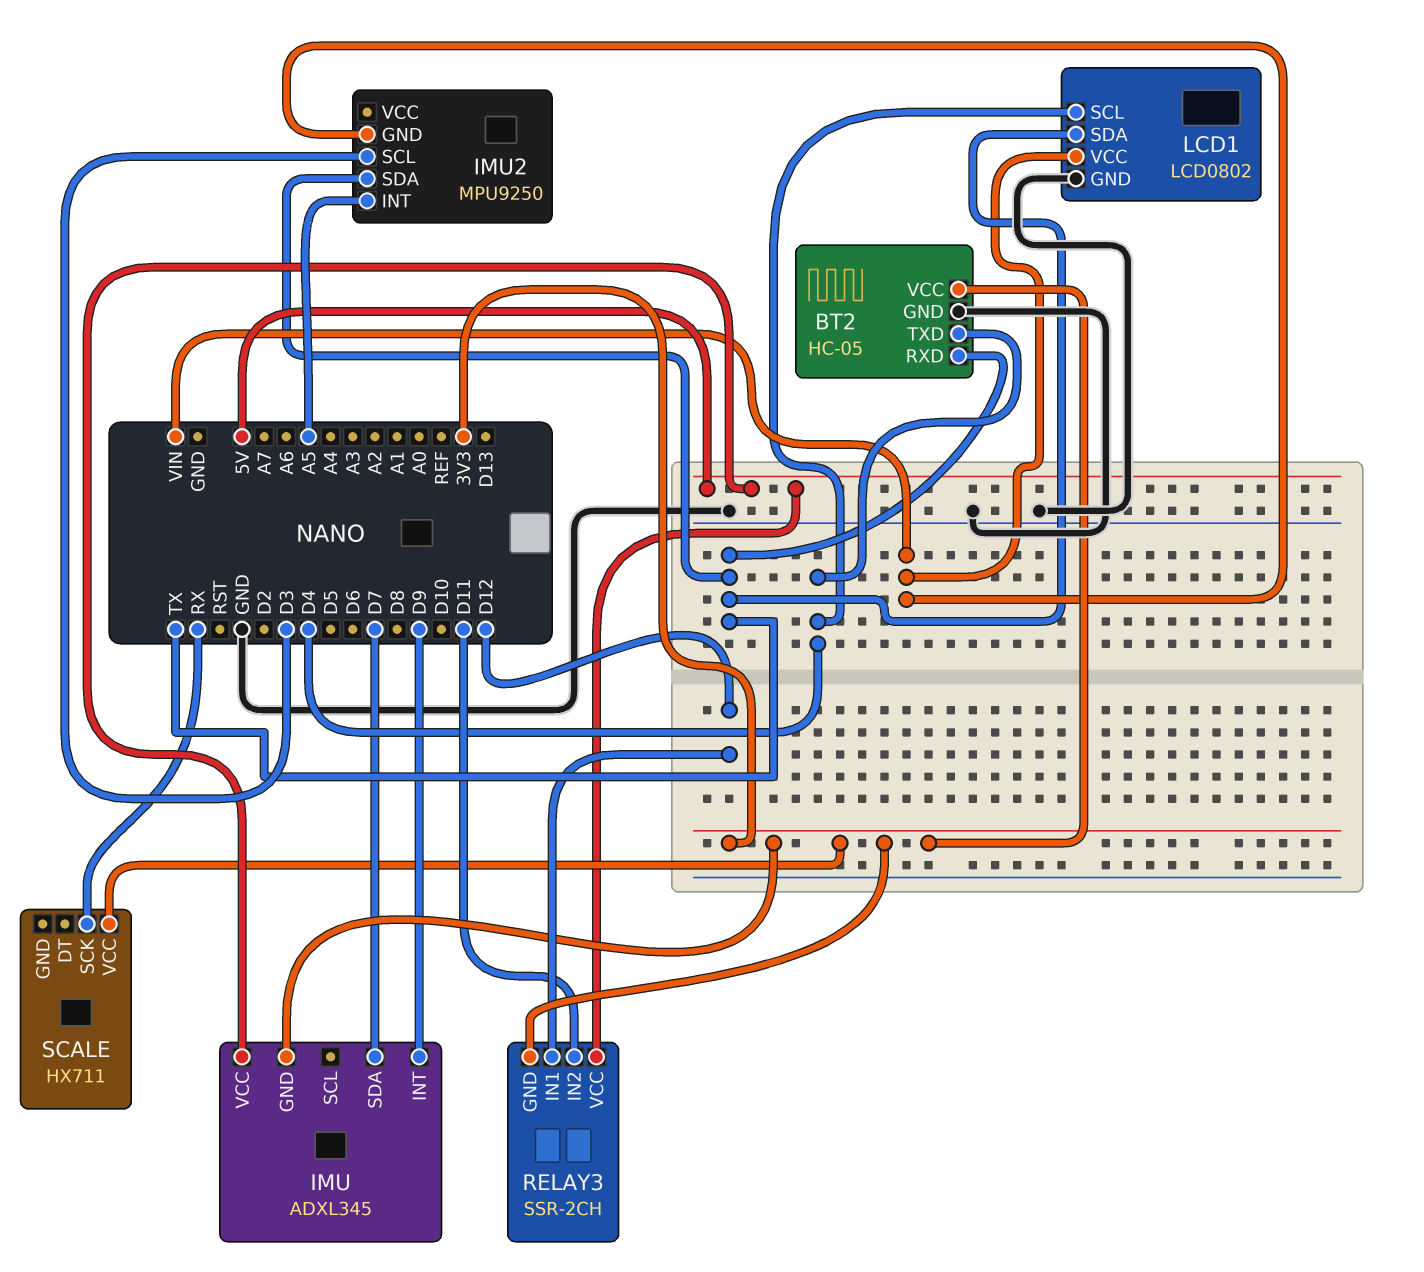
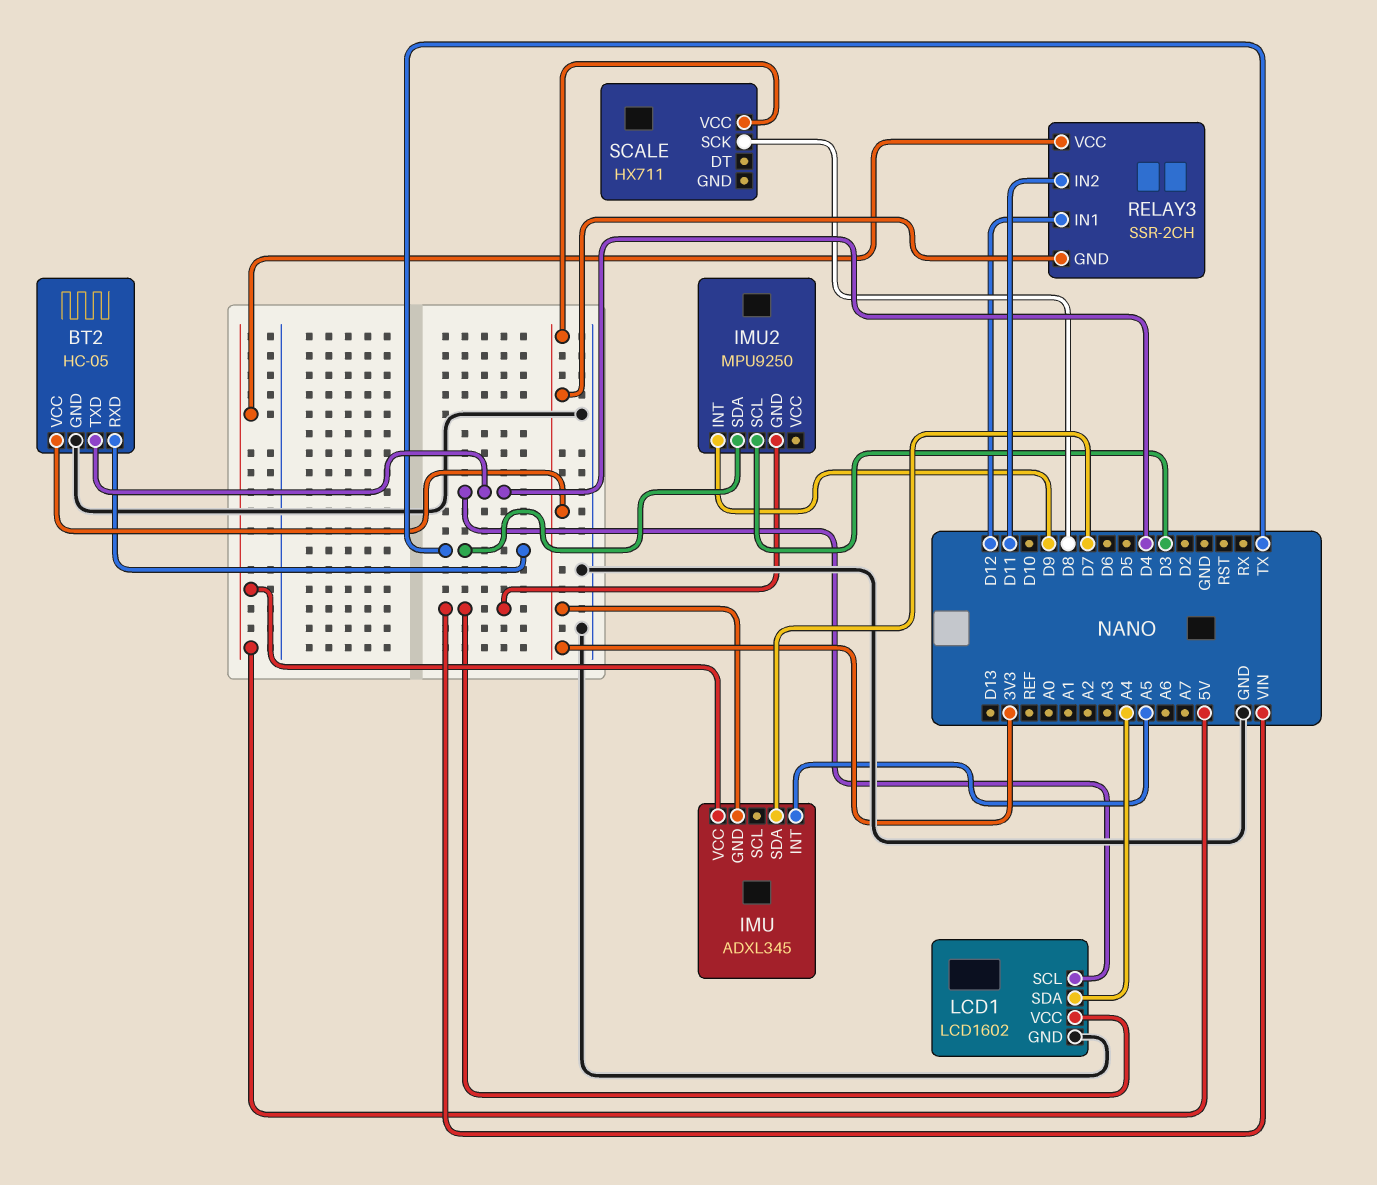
IMU pin INT: D9 -> A5
IMU2 pin INT: A5 -> D9
LCD1: LCD0802 -> LCD1602
LCD1 pin SDA: TX -> A4
SCALE pin SCK: RX -> D8

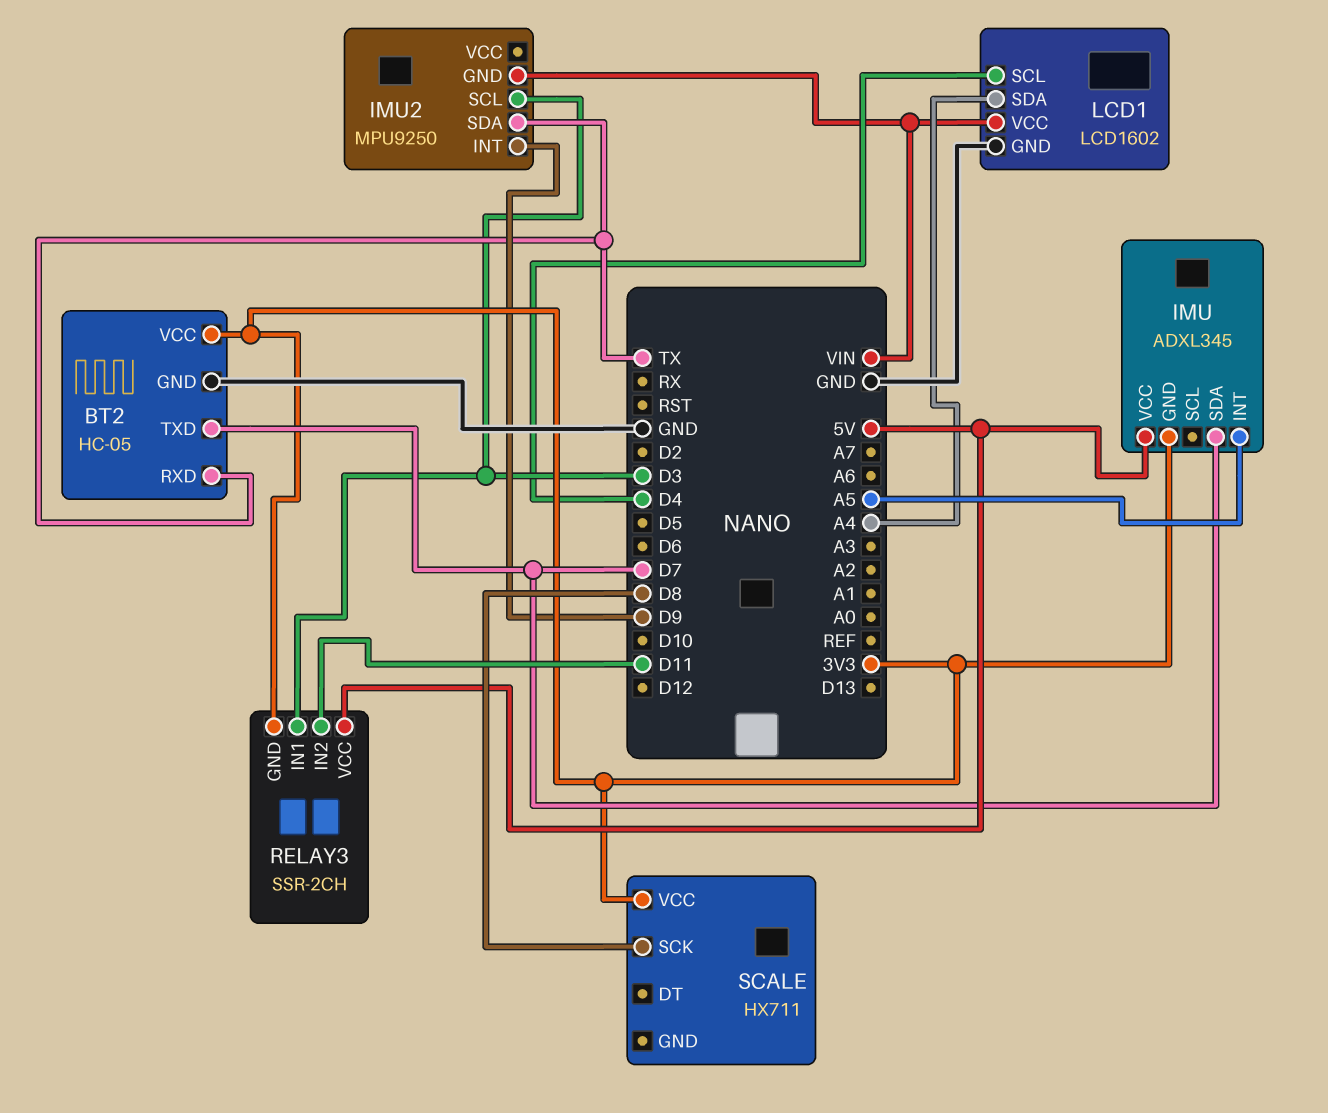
BT2 pin TXD: D4 -> D7
RELAY3 pin IN1: D12 -> D3

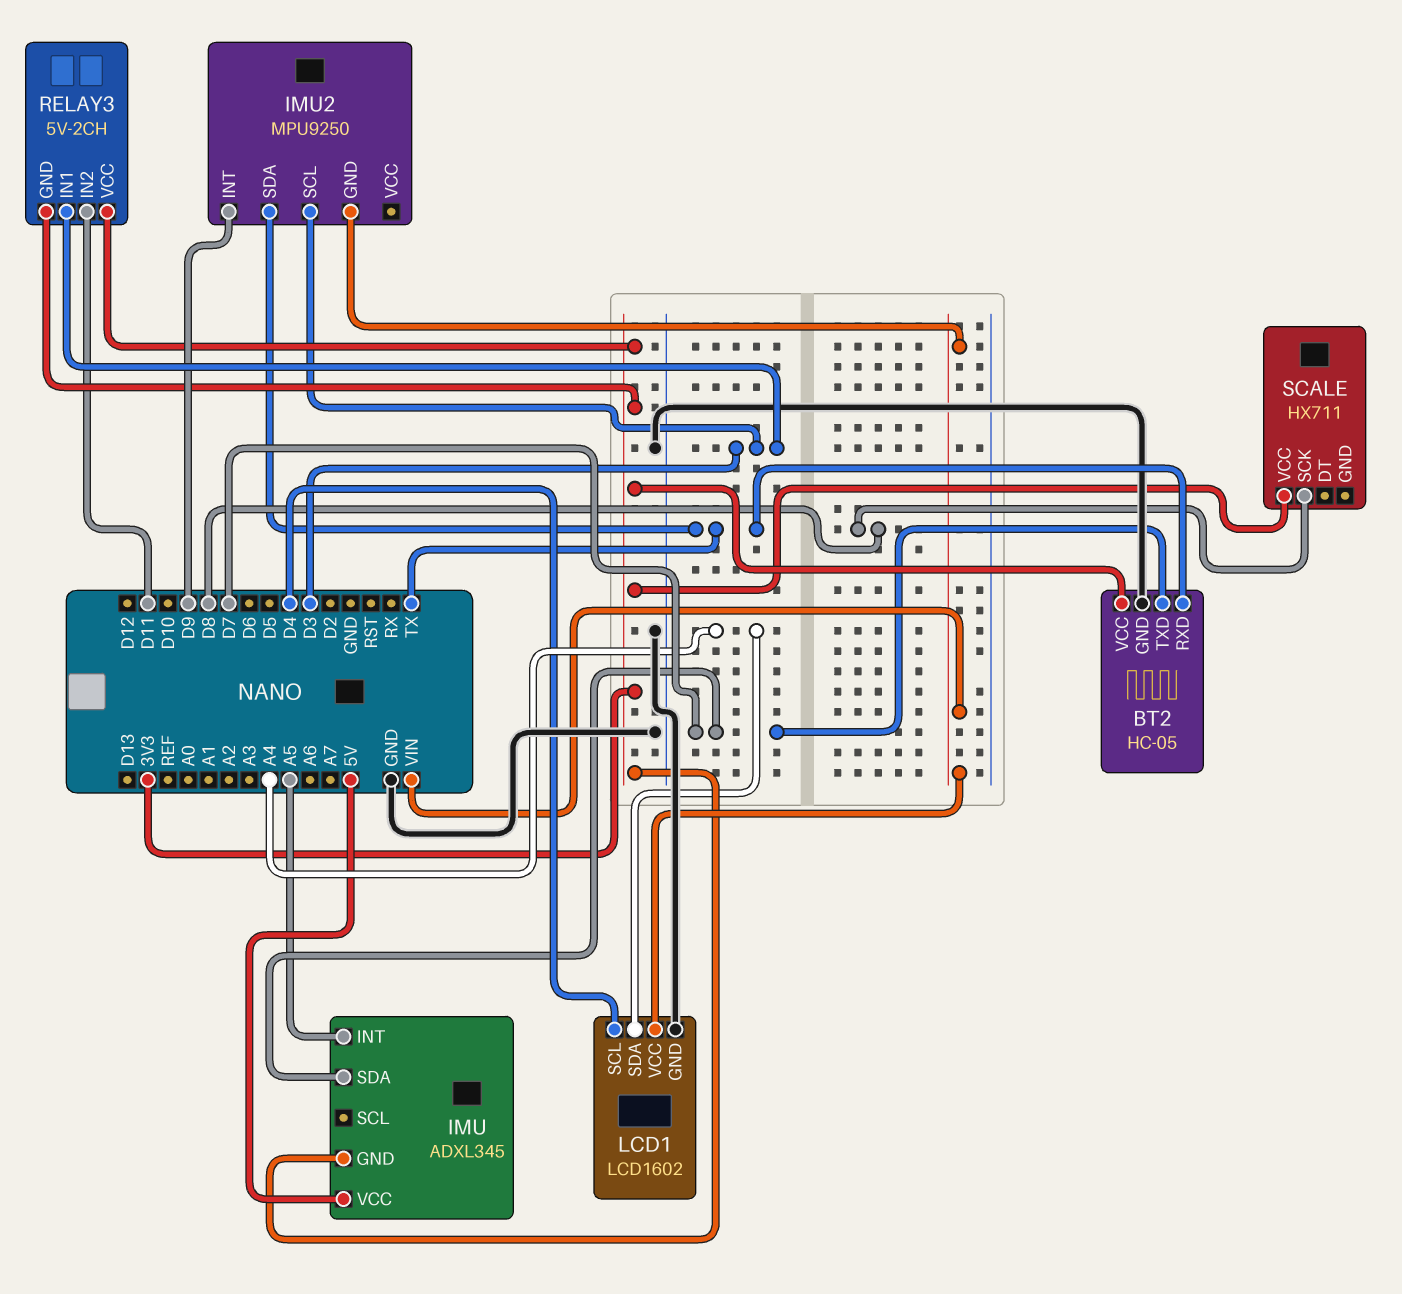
RELAY3: SSR-2CH -> 5V-2CH
RELAY3 pin VCC: 5V -> 3V3

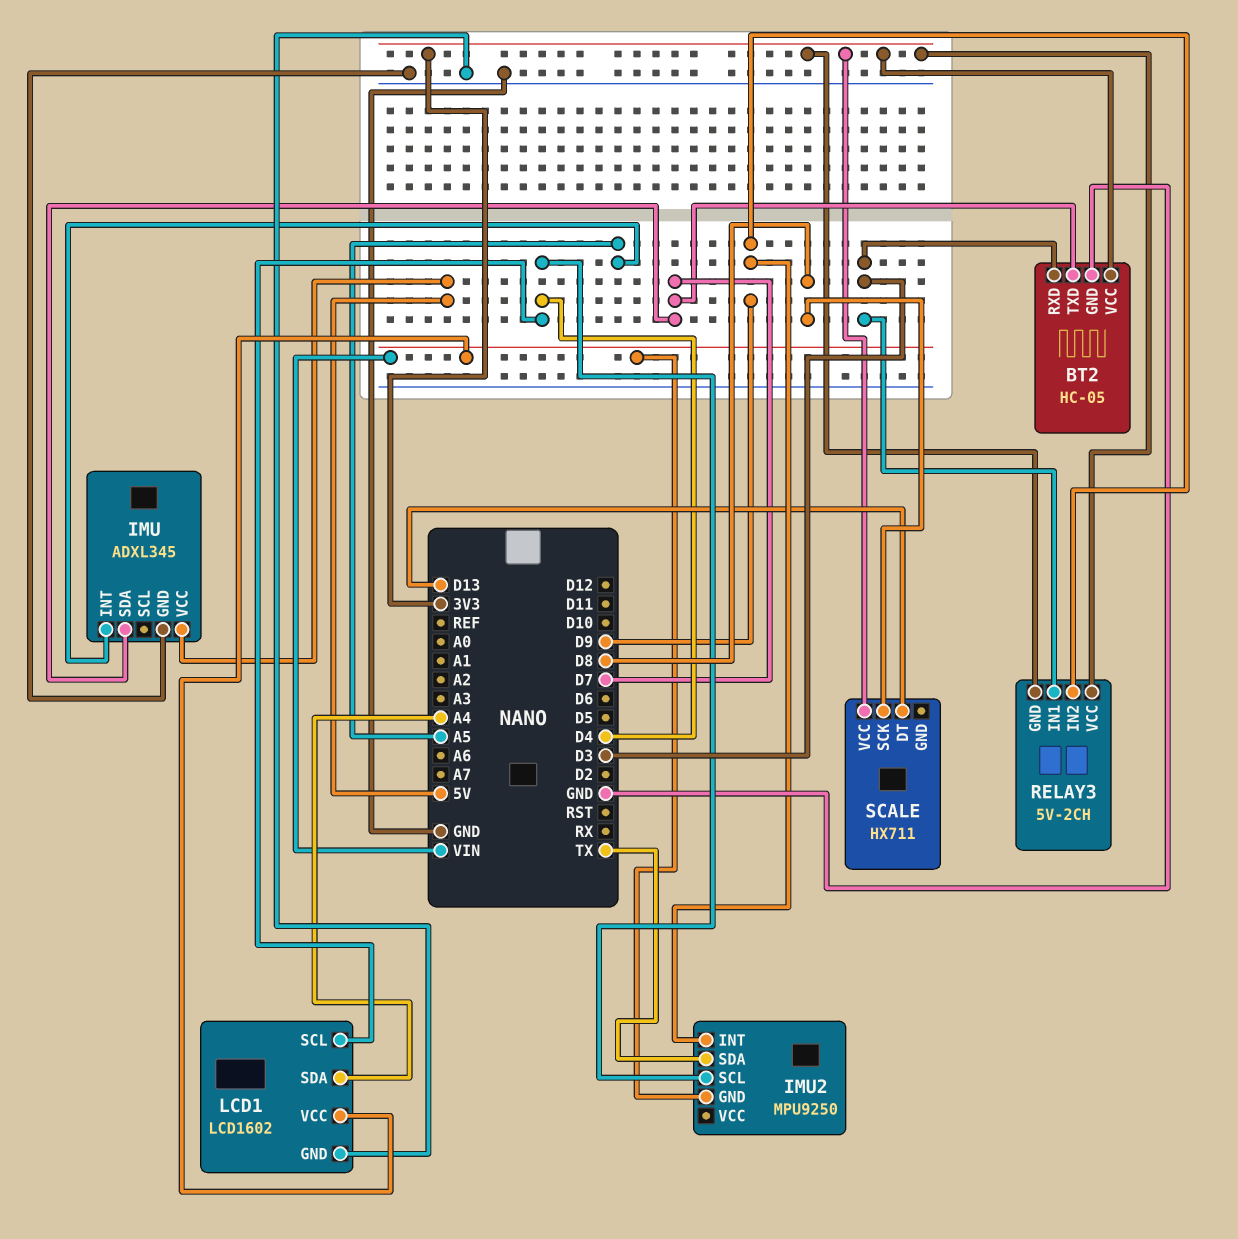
BT2 pin RXD: TX -> D3
IMU pin GND: 3V3 -> GND
IMU2 pin SCL: D3 -> D4
RELAY3 pin IN2: D11 -> D9
SCALE pin DT: none -> D13

